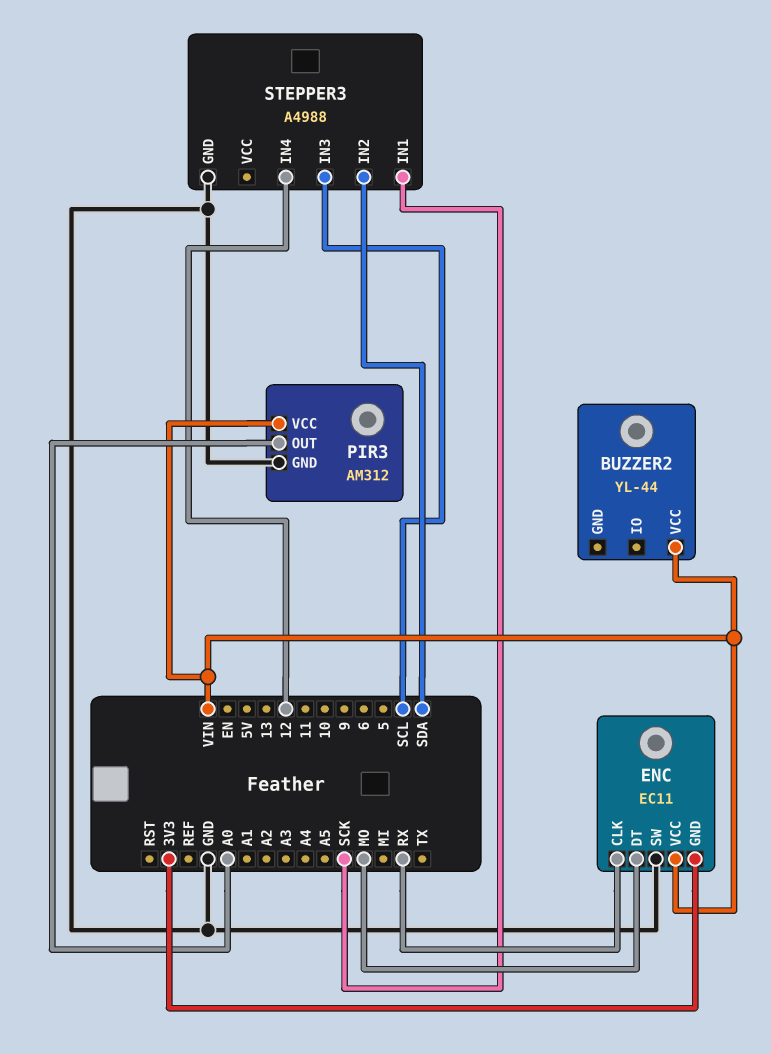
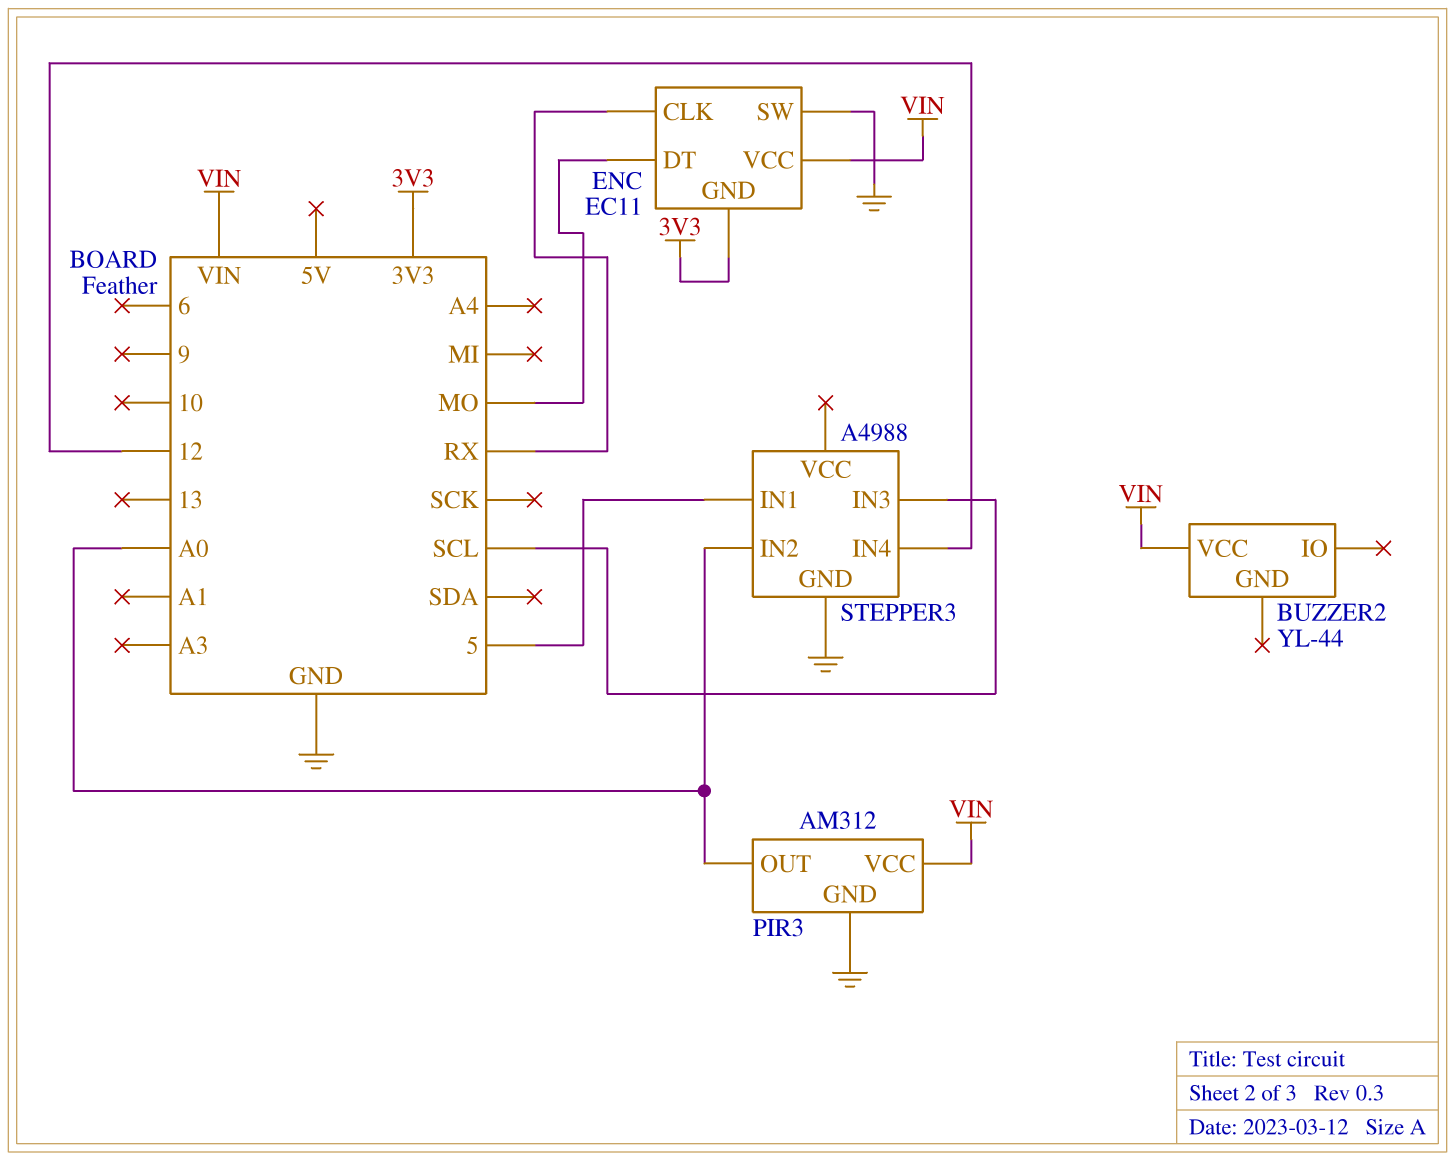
STEPPER3 pin IN1: SCK -> 5
STEPPER3 pin IN2: SDA -> A0

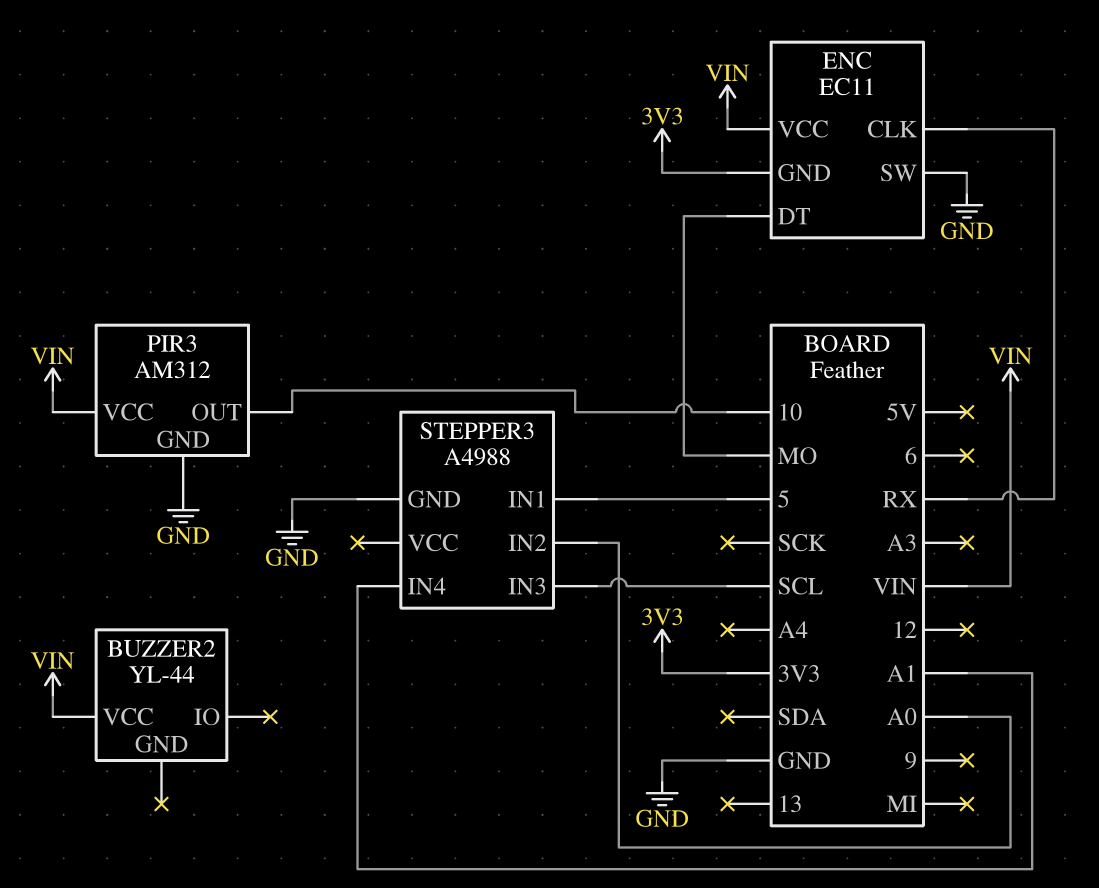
PIR3 pin OUT: A0 -> 10
STEPPER3 pin IN4: 12 -> A1

